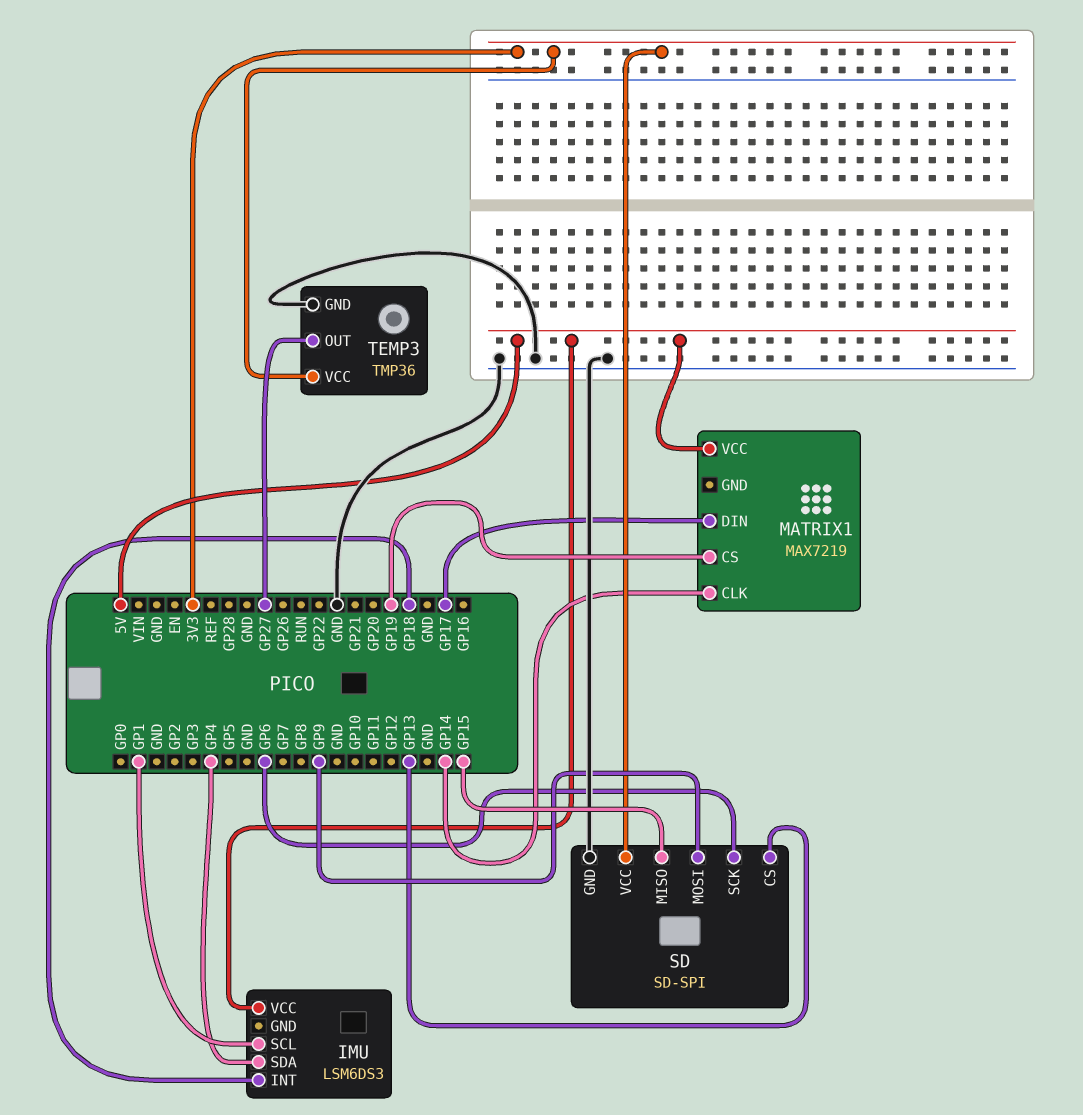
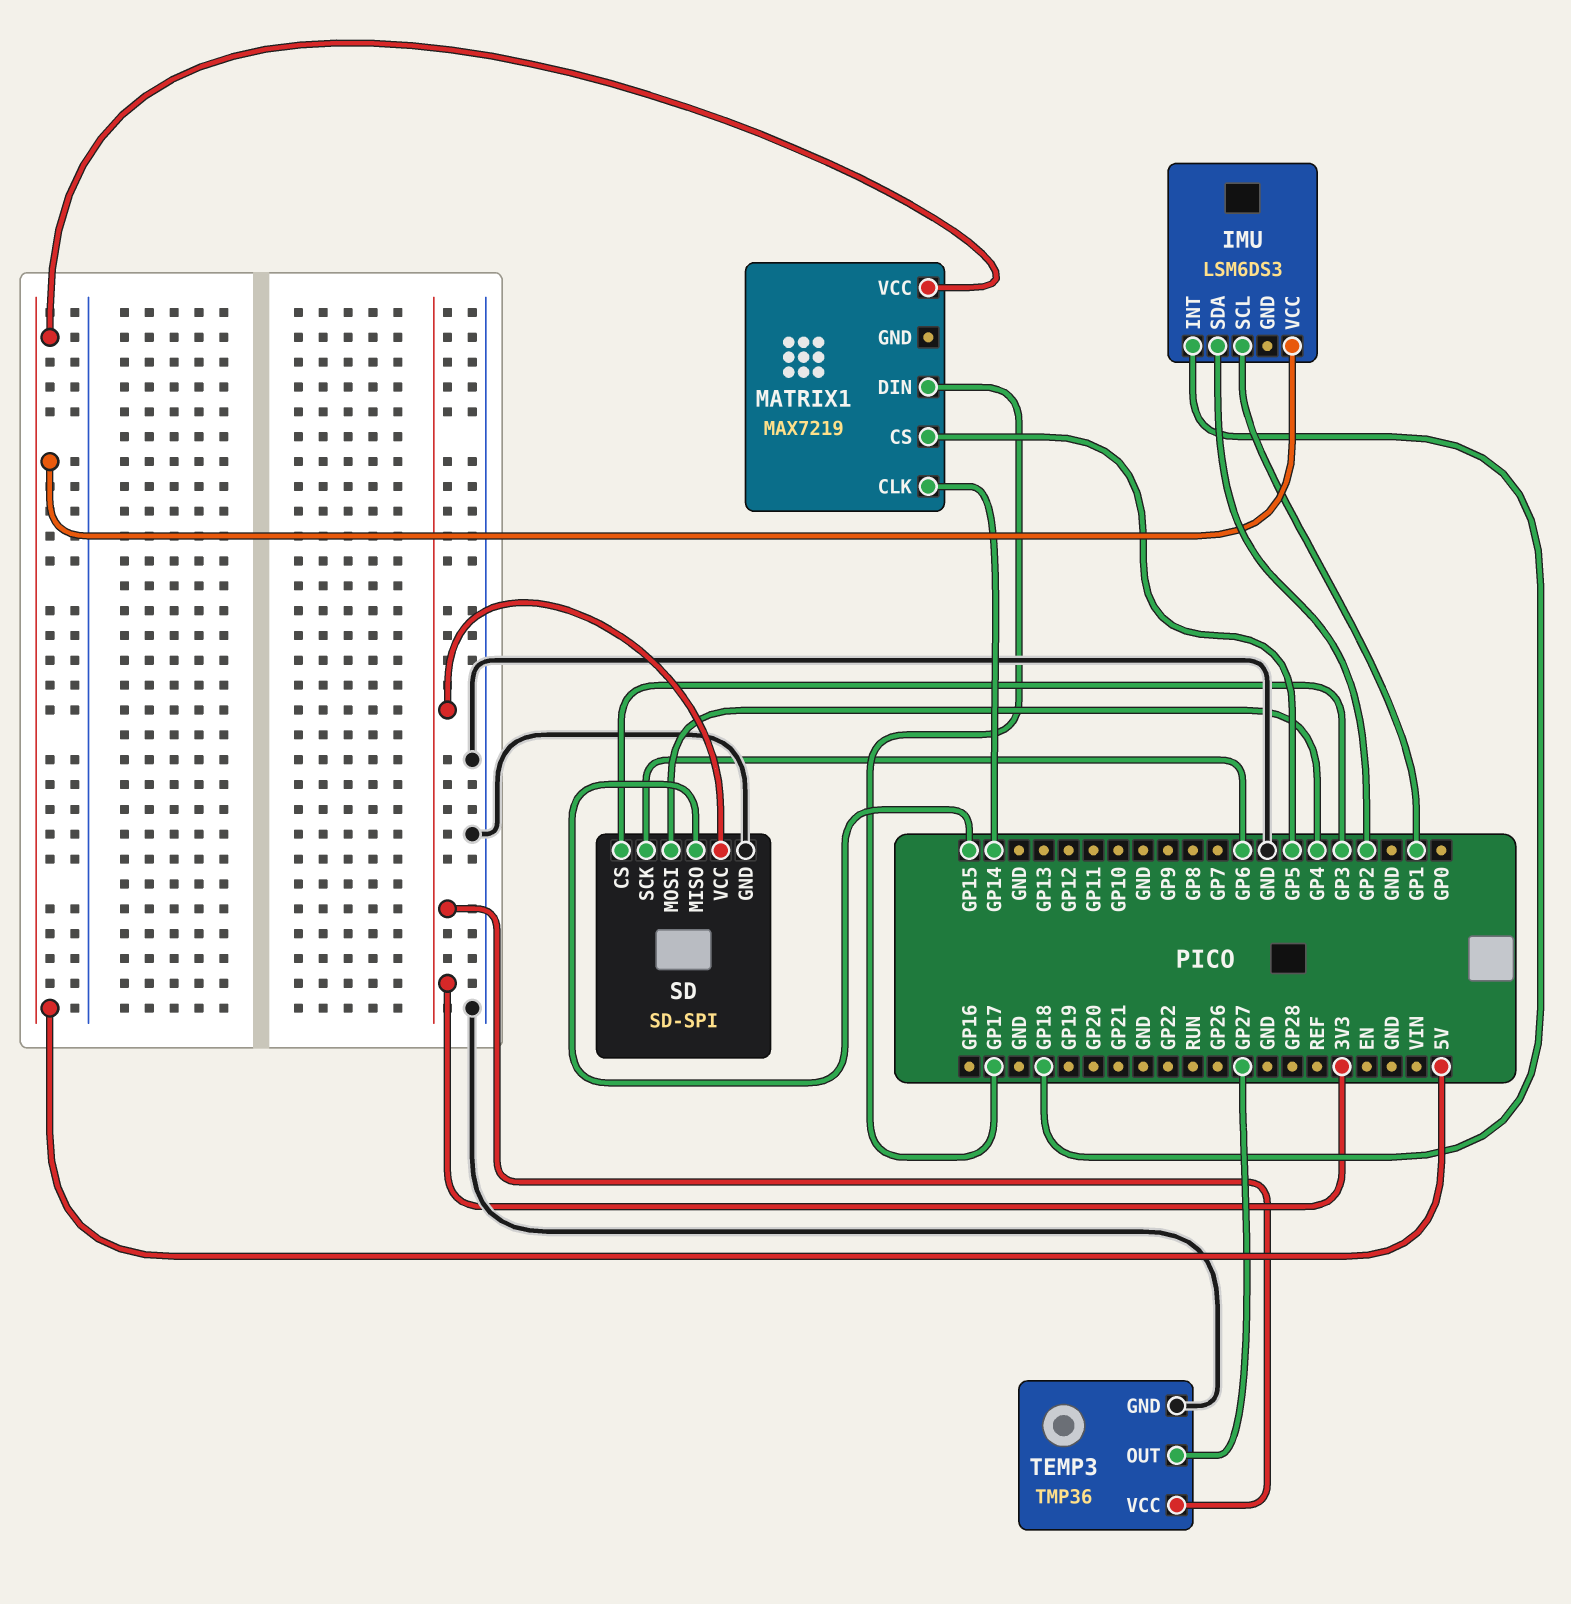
IMU pin SDA: GP4 -> GP2
MATRIX1 pin CS: GP19 -> GP5
SD pin CS: GP13 -> GP3
SD pin MOSI: GP9 -> GP4

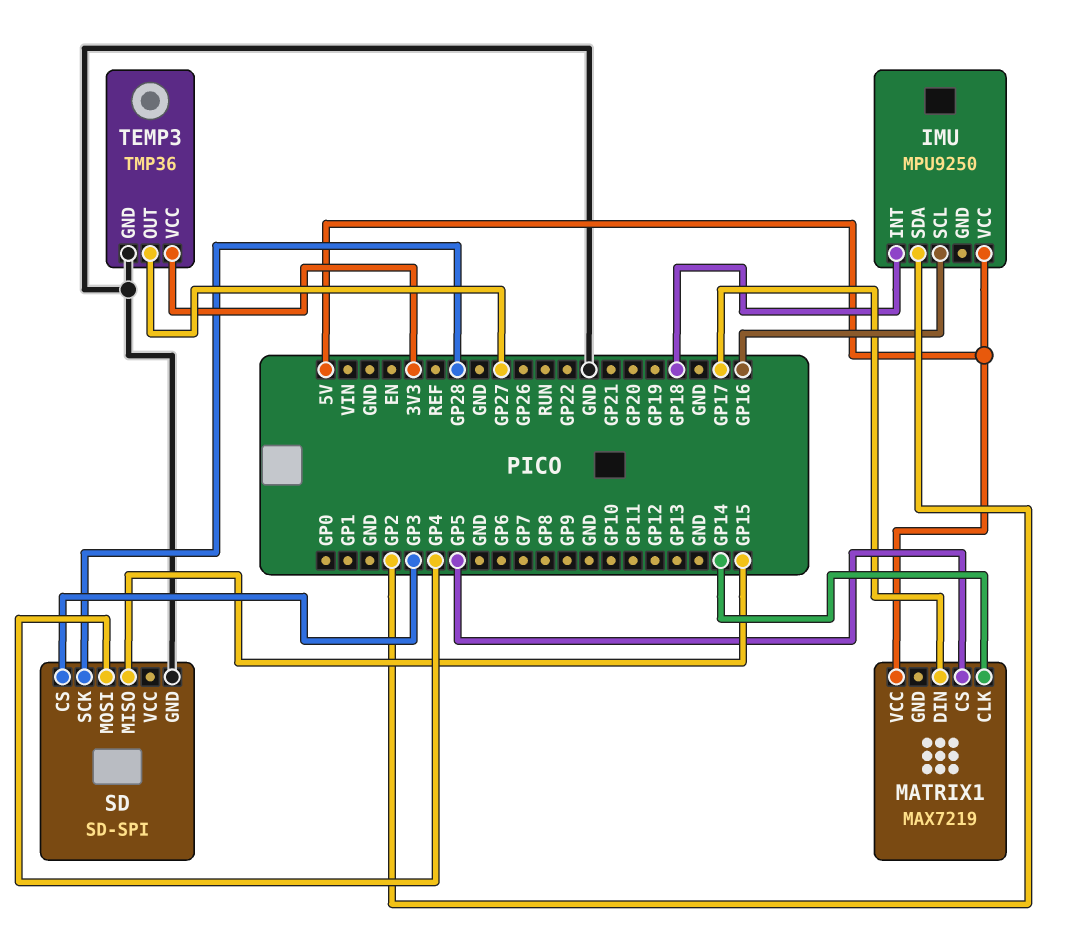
IMU: LSM6DS3 -> MPU9250
IMU pin SCL: GP1 -> GP16
SD pin SCK: GP6 -> GP28
SD pin VCC: 3V3 -> none

